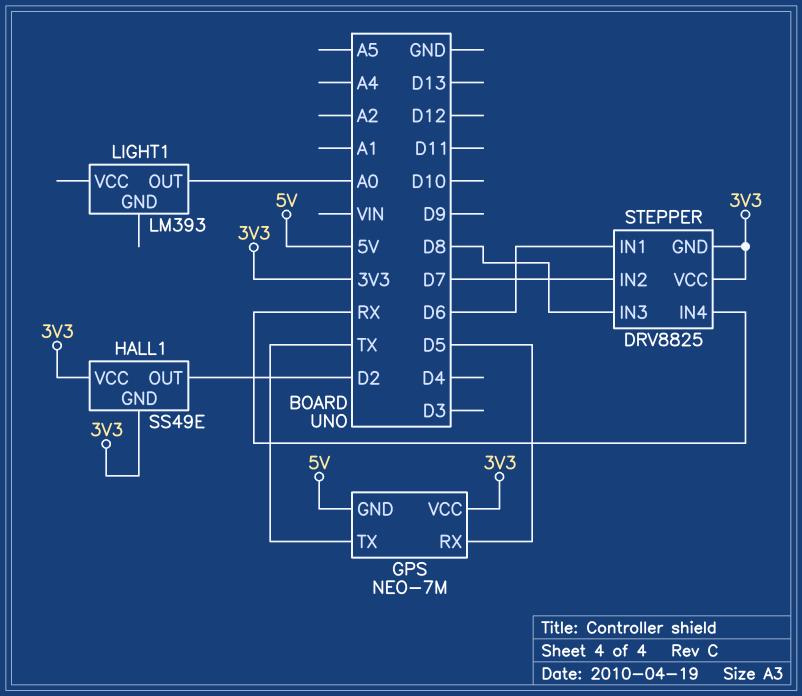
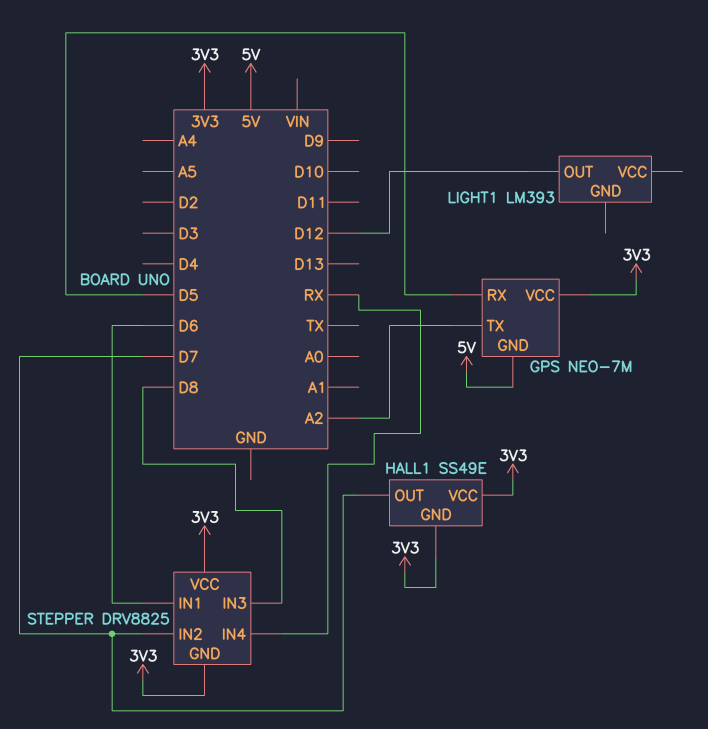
GPS pin TX: TX -> A2
HALL1 pin OUT: D2 -> D7
LIGHT1 pin OUT: A0 -> D12

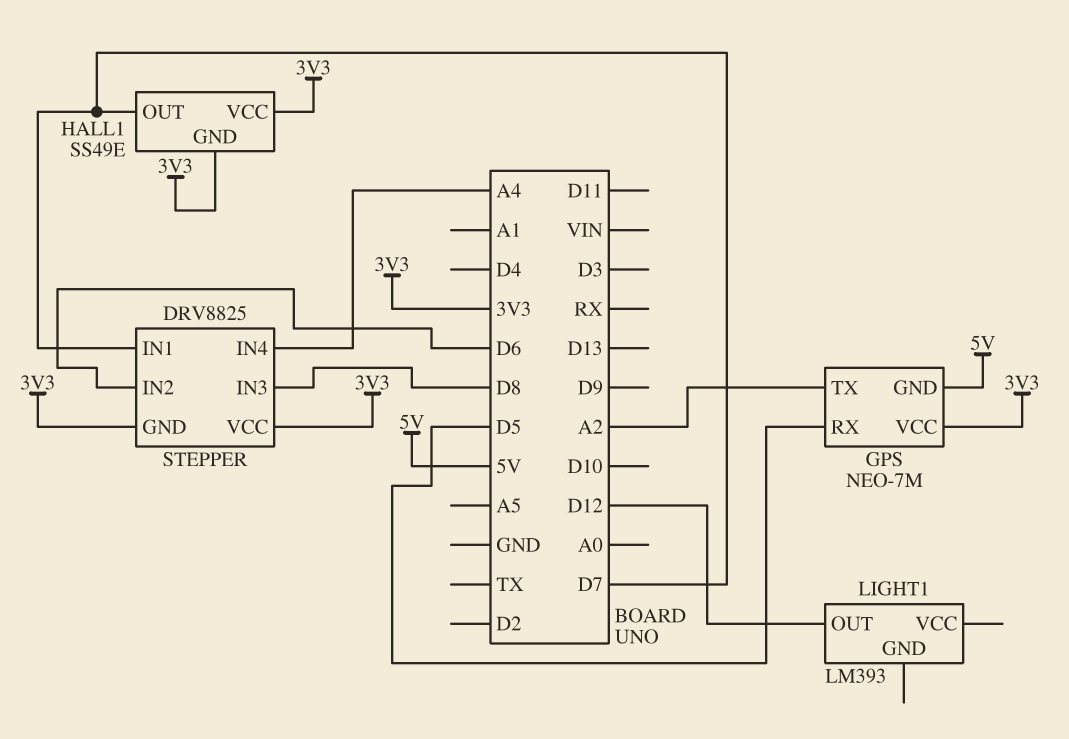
STEPPER pin IN1: D6 -> D7
STEPPER pin IN2: D7 -> D6
STEPPER pin IN4: RX -> A4

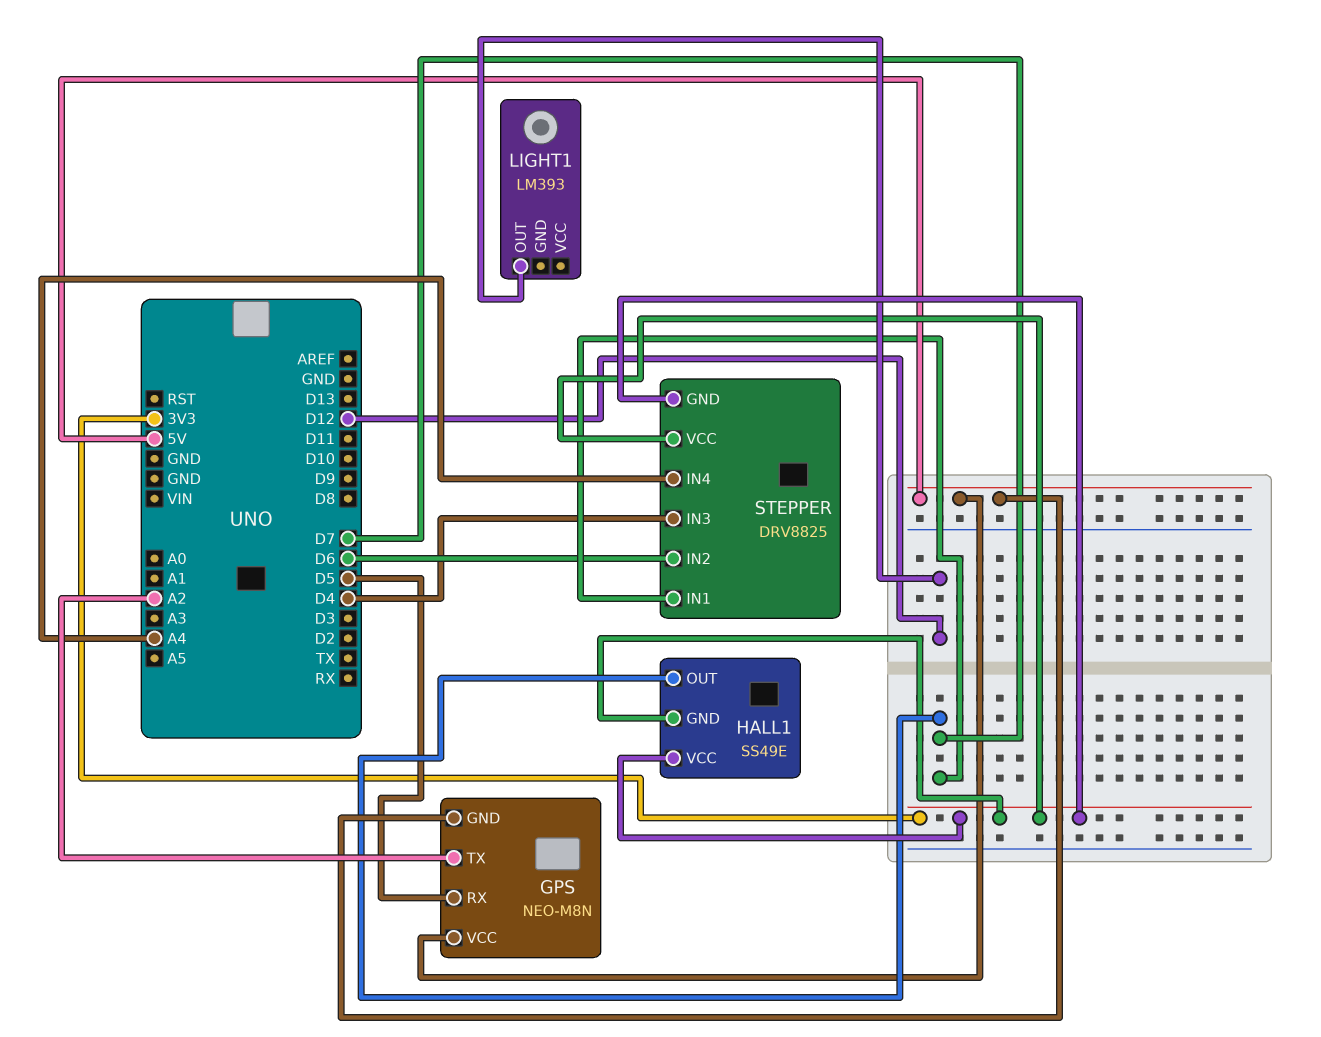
GPS: NEO-7M -> NEO-M8N
GPS pin VCC: 3V3 -> 5V
STEPPER pin IN3: D8 -> D4

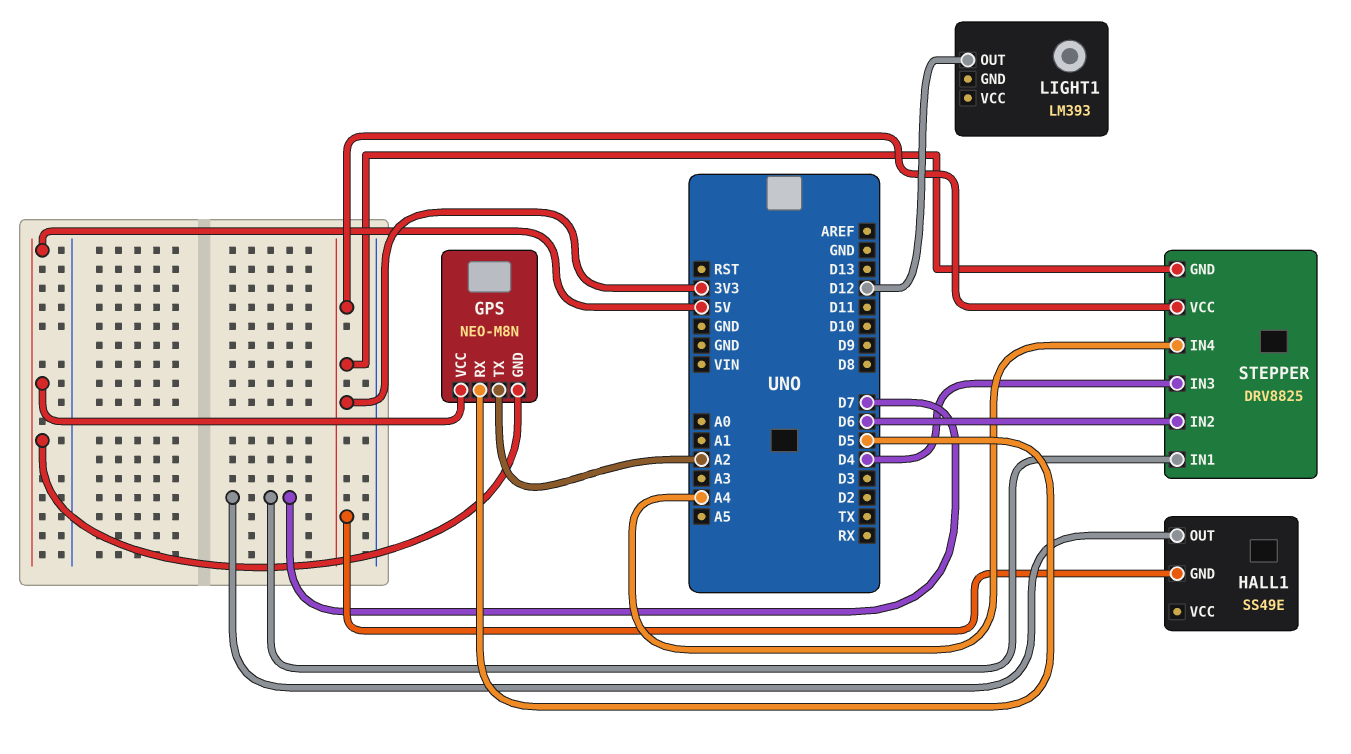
HALL1 pin VCC: 3V3 -> none

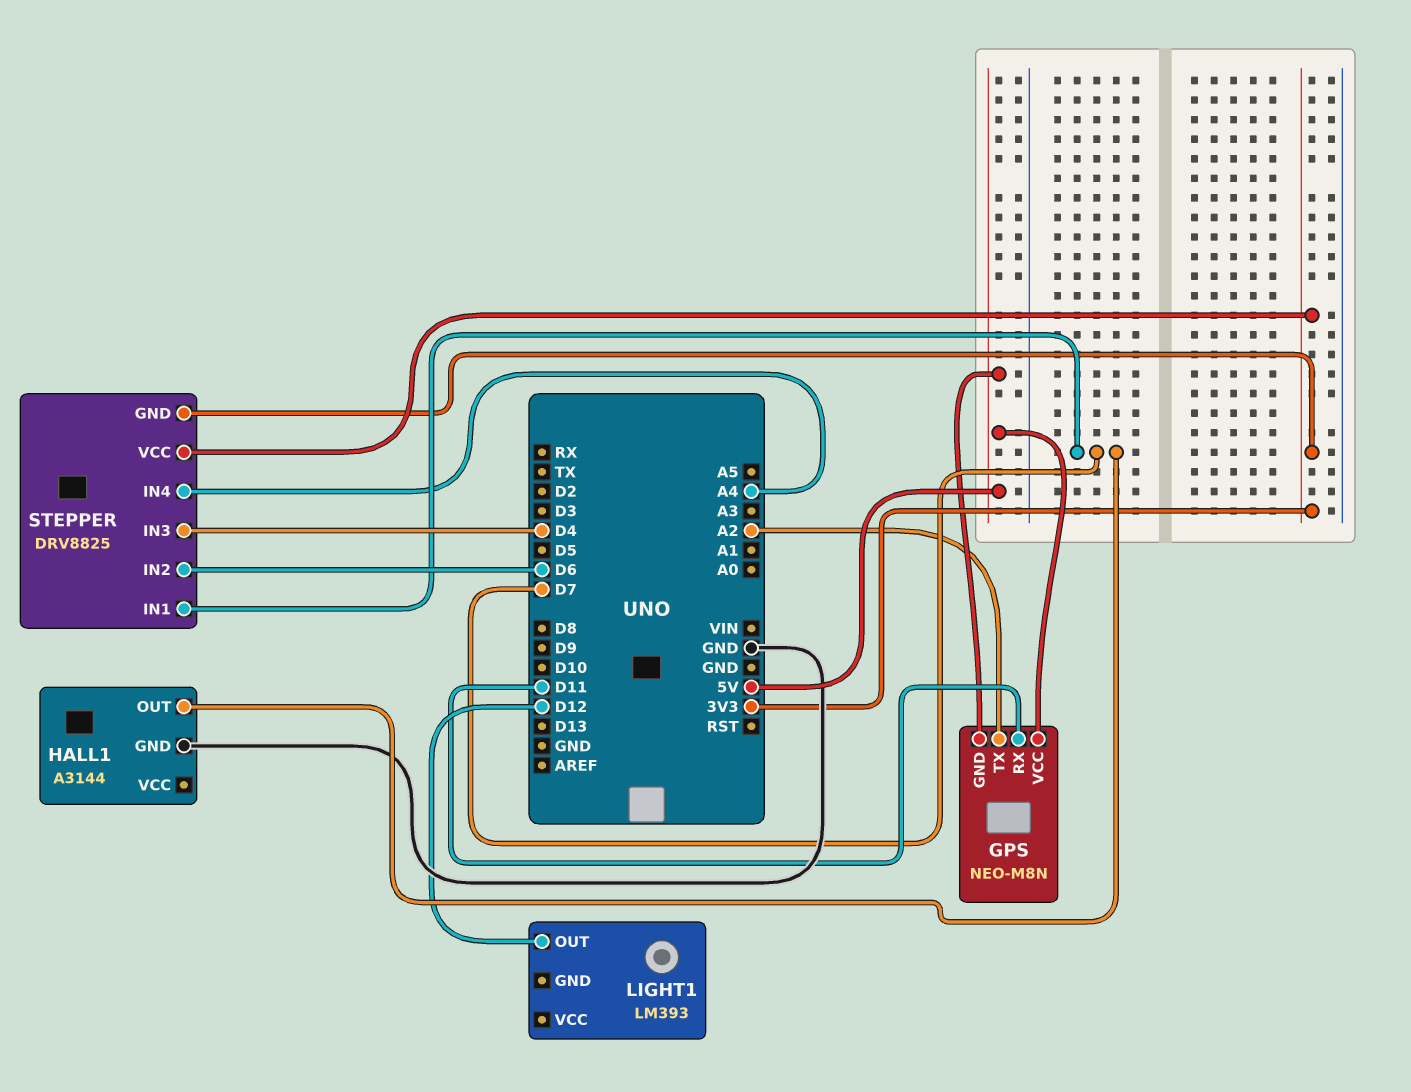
GPS pin RX: D5 -> D11
HALL1: SS49E -> A3144
HALL1 pin GND: 3V3 -> GND

